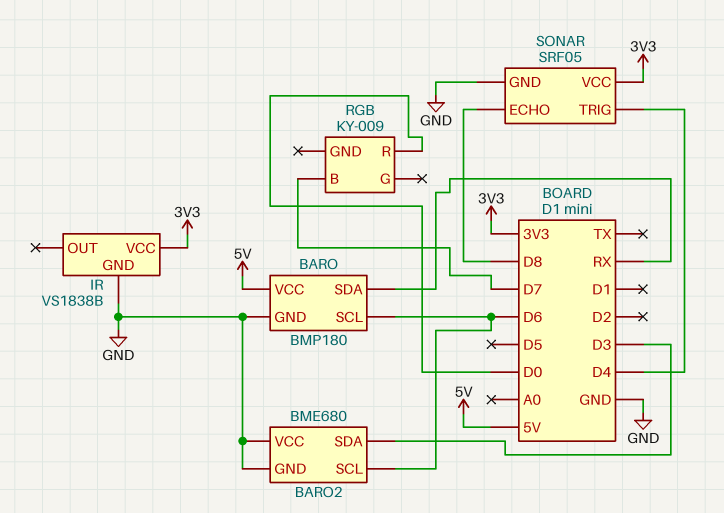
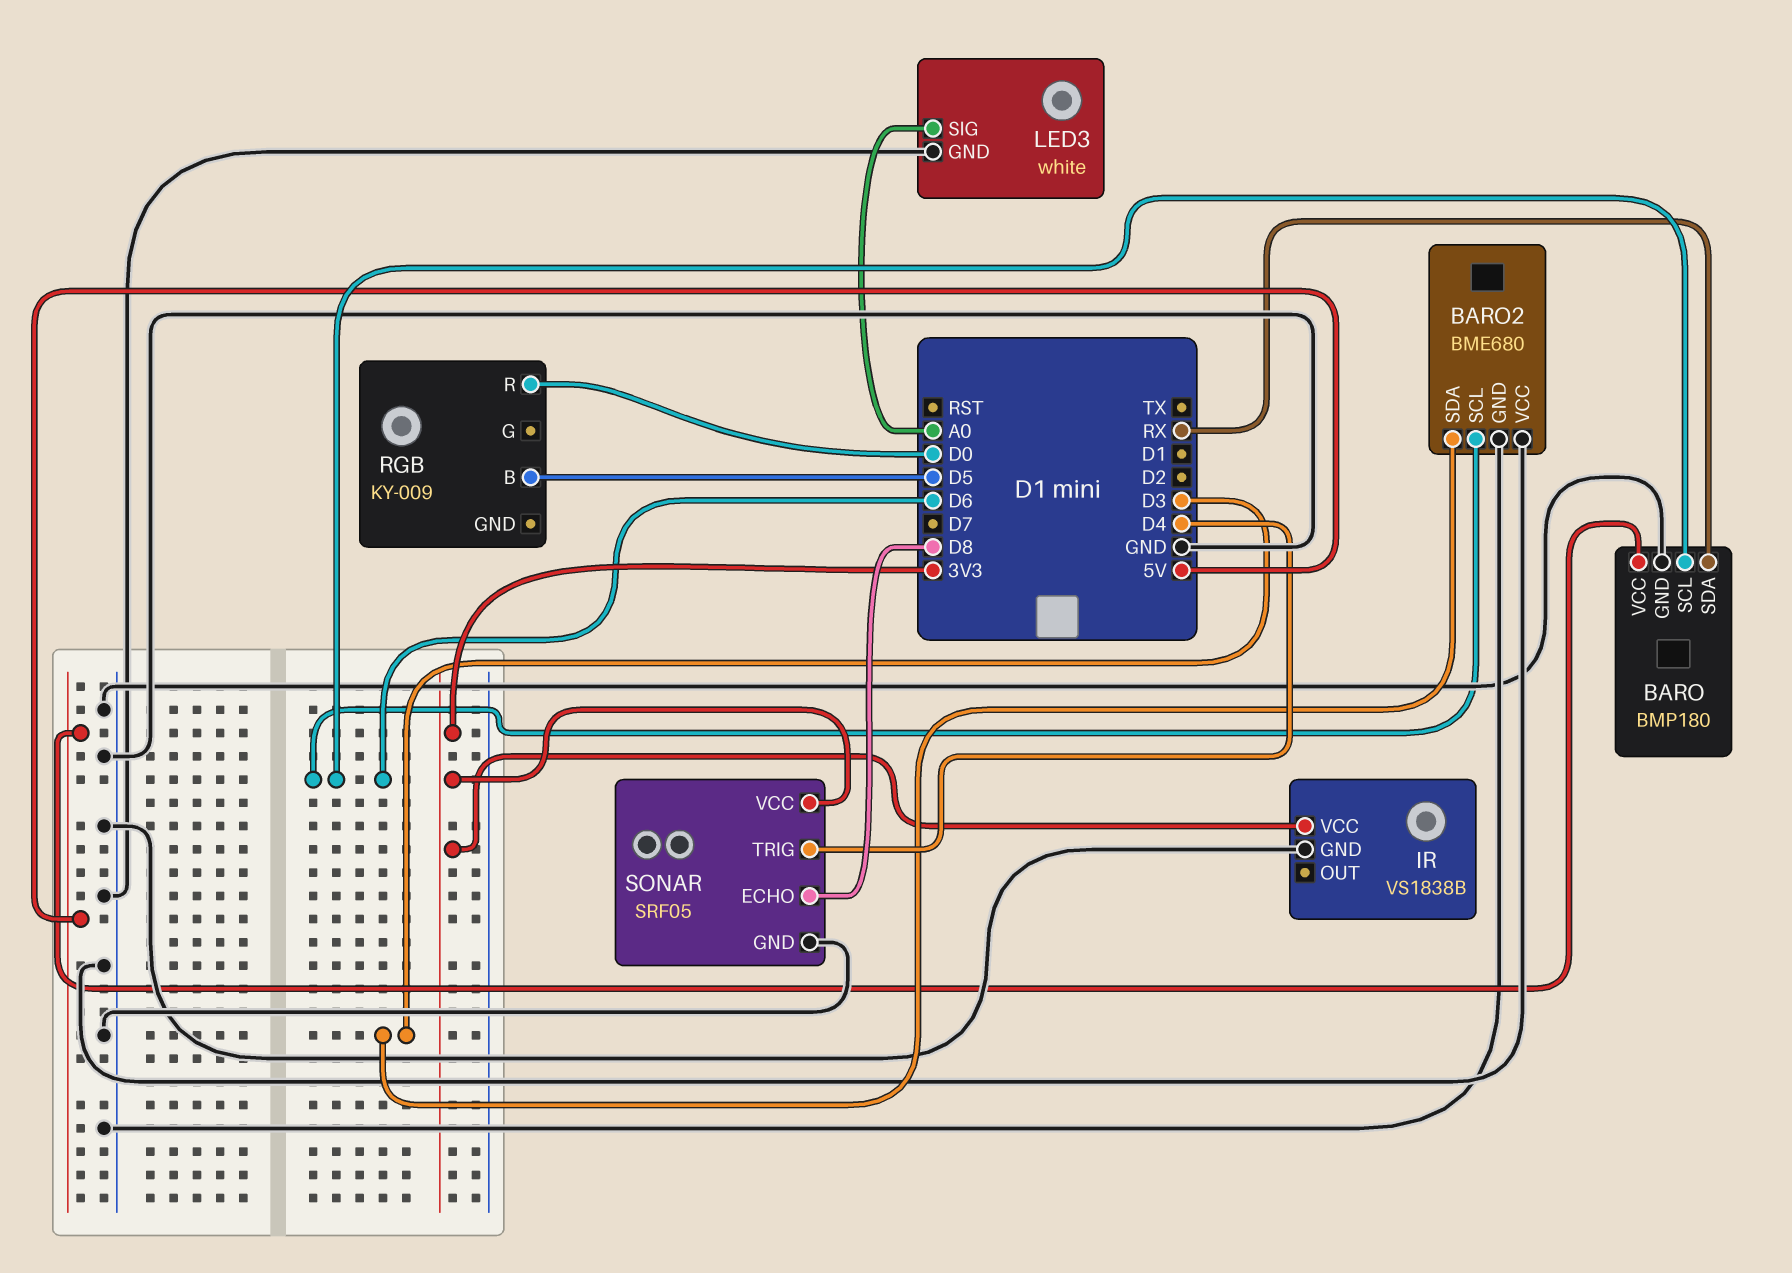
LED3: none -> white
LED3 pin GND: none -> GND
LED3 pin SIG: none -> A0
RGB pin B: D7 -> D5

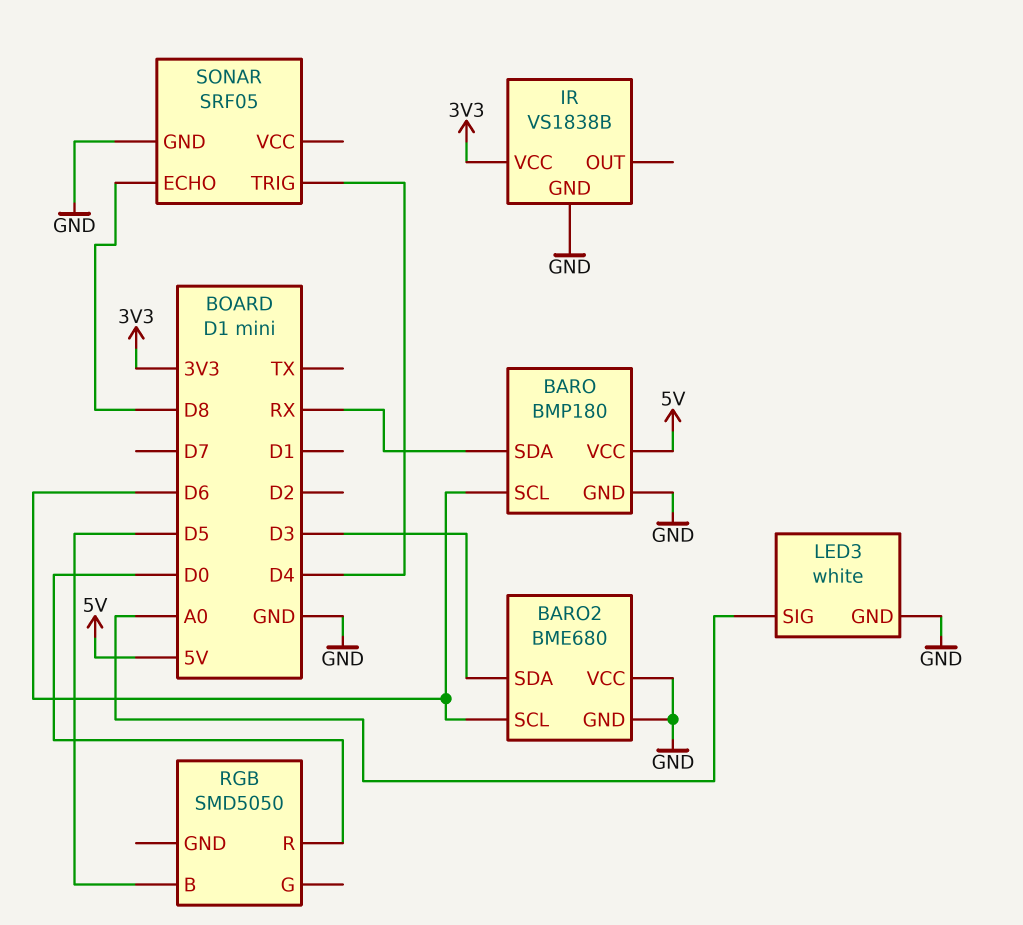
RGB: KY-009 -> SMD5050
SONAR pin VCC: 3V3 -> none

